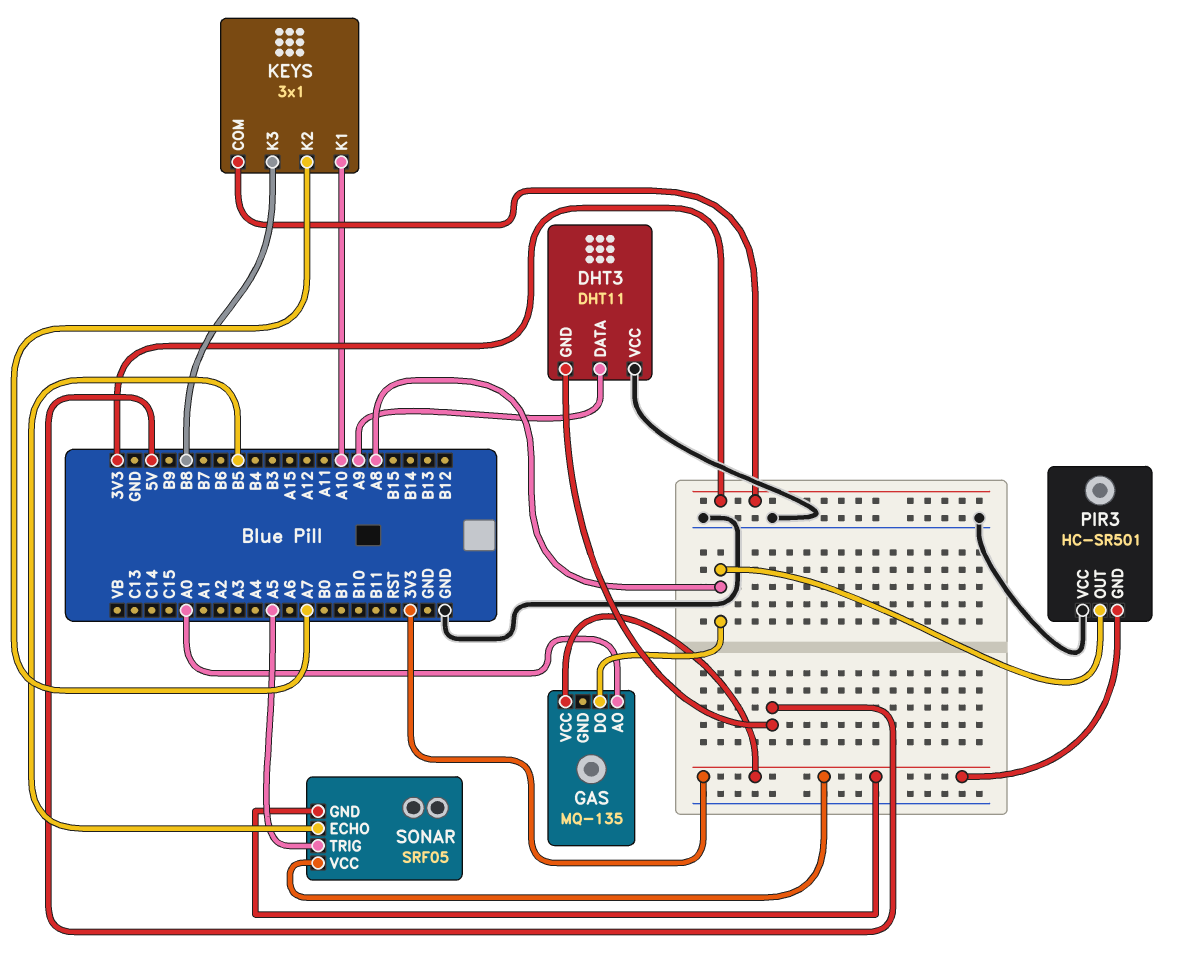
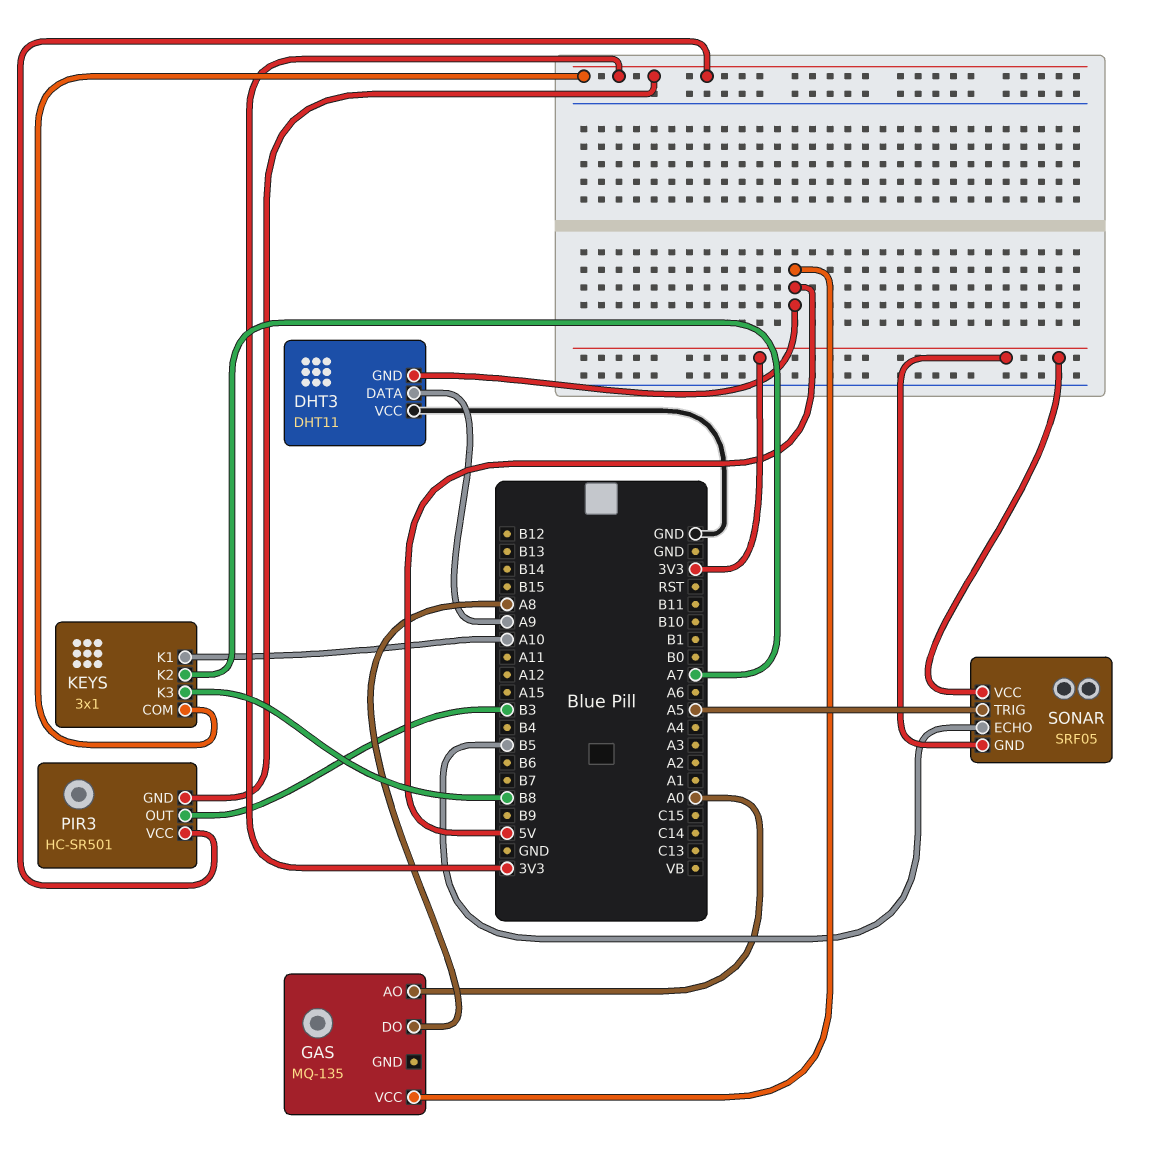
GAS pin VCC: 3V3 -> 5V
PIR3 pin OUT: A8 -> B3
PIR3 pin VCC: GND -> 3V3

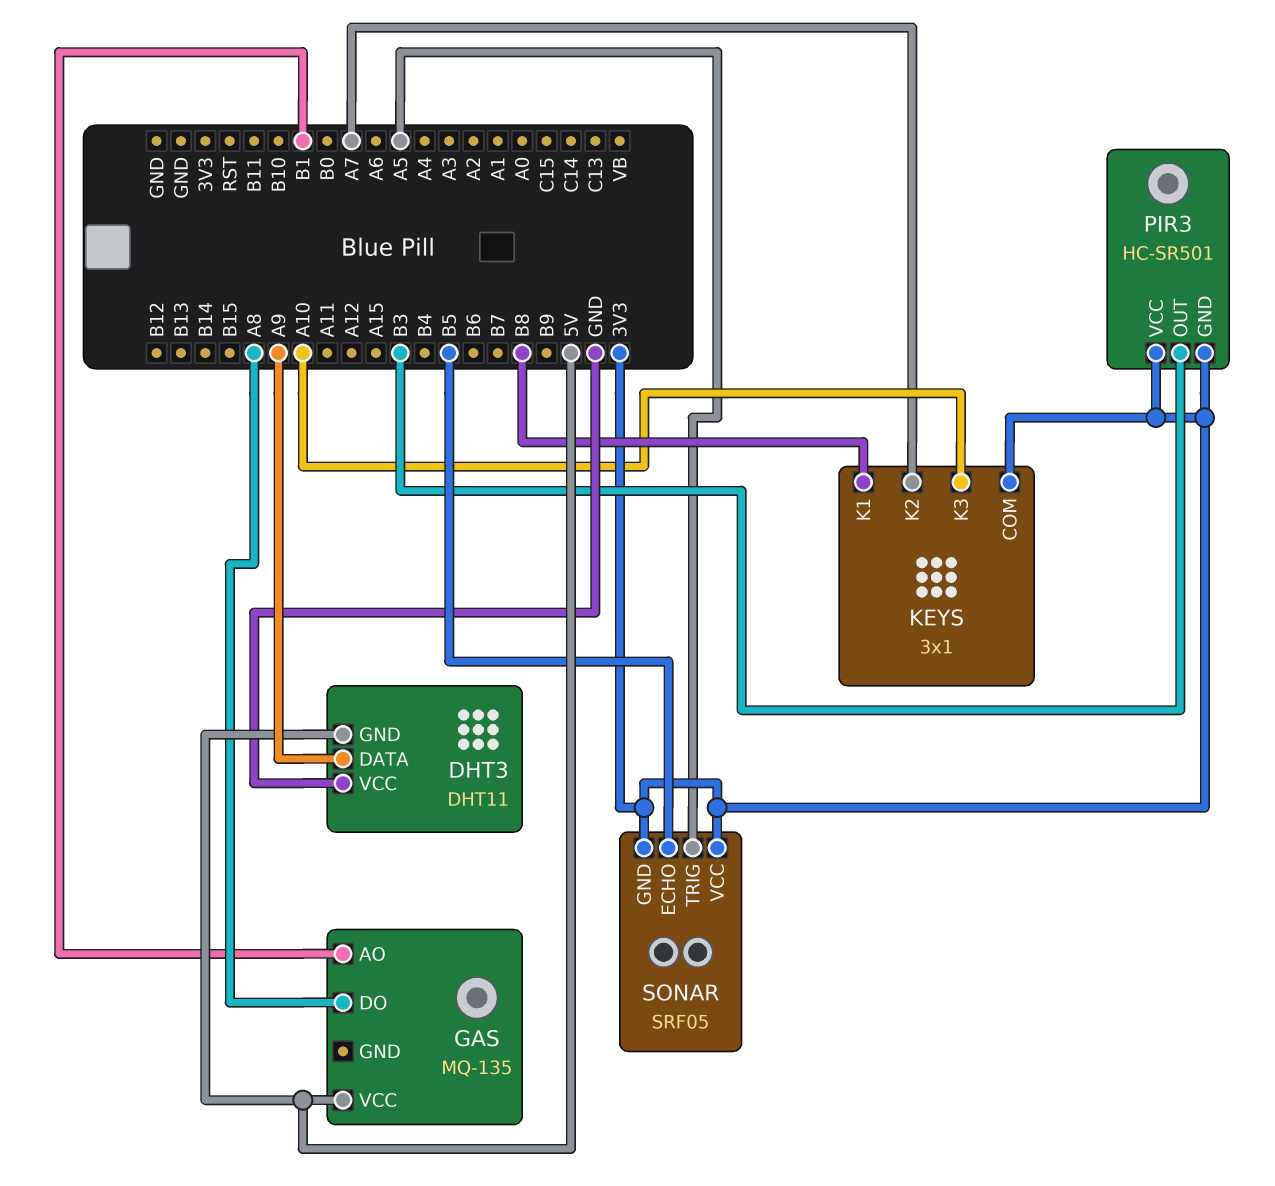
GAS pin AO: A0 -> B1
KEYS pin K1: A10 -> B8
KEYS pin K3: B8 -> A10

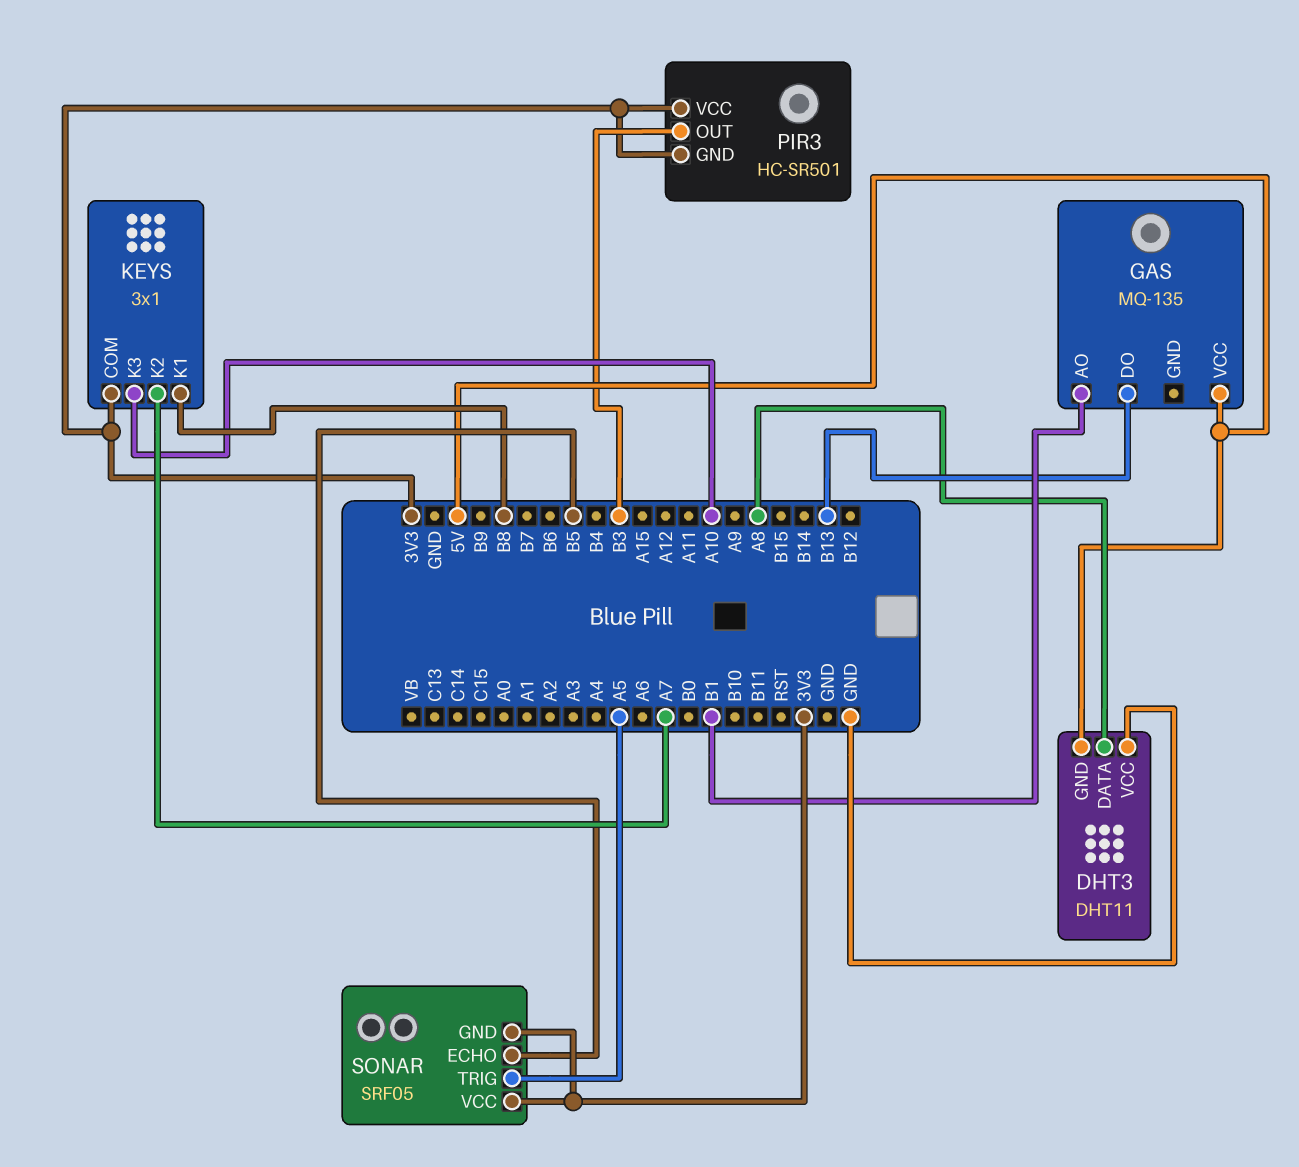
DHT3 pin DATA: A9 -> A8
GAS pin DO: A8 -> B13

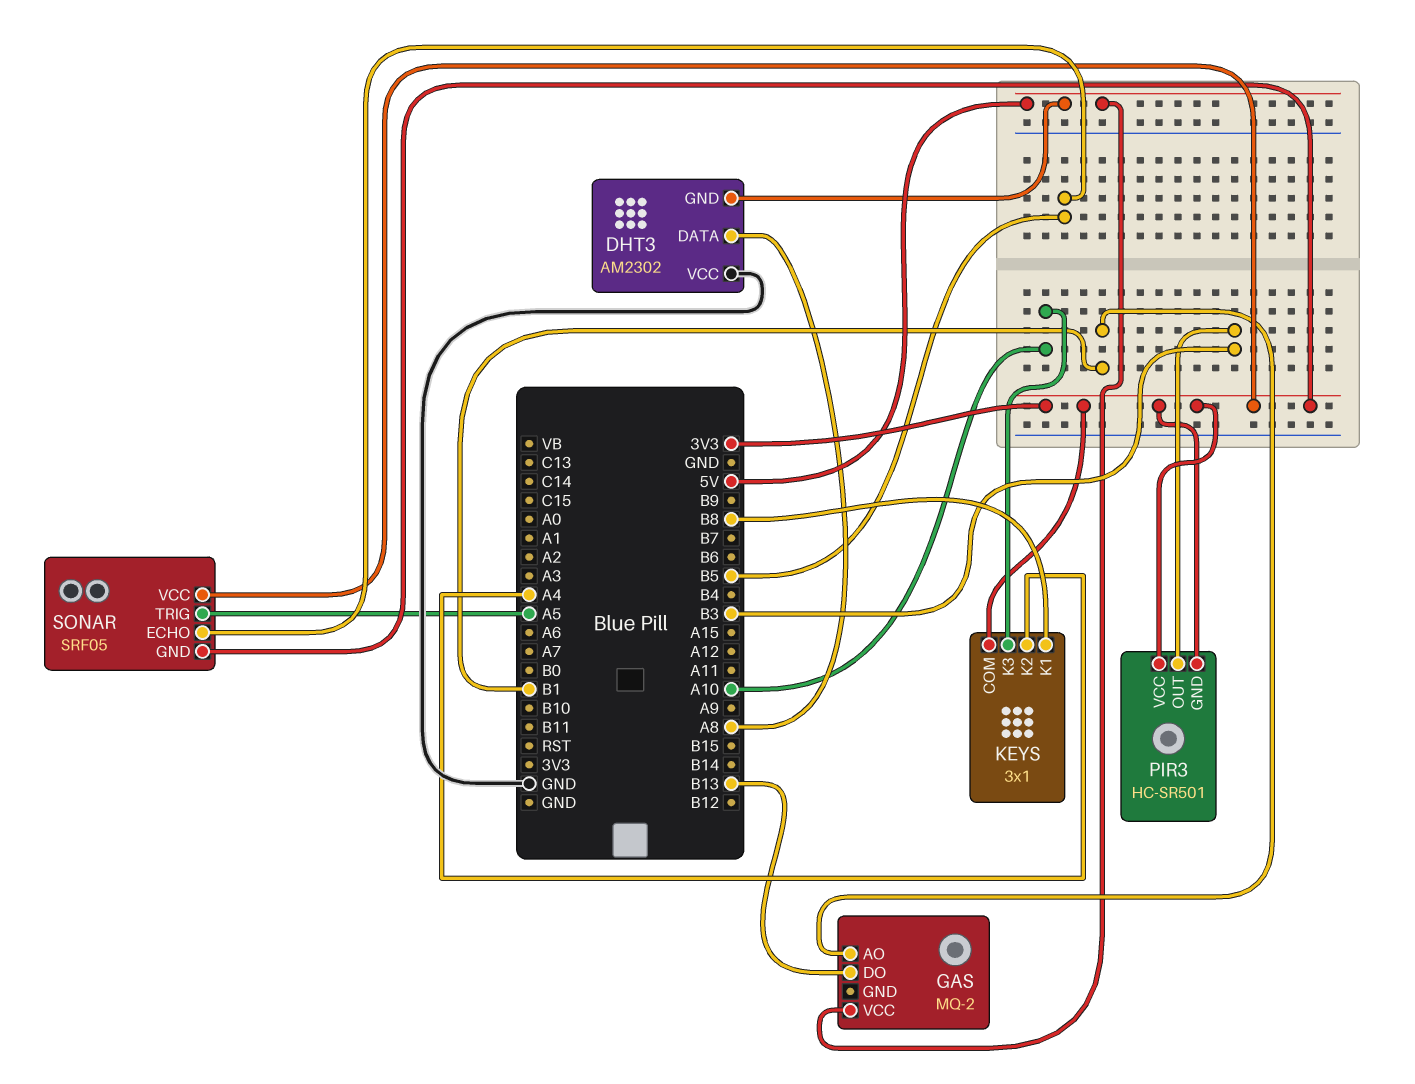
DHT3: DHT11 -> AM2302
GAS: MQ-135 -> MQ-2
KEYS pin K2: A7 -> A4

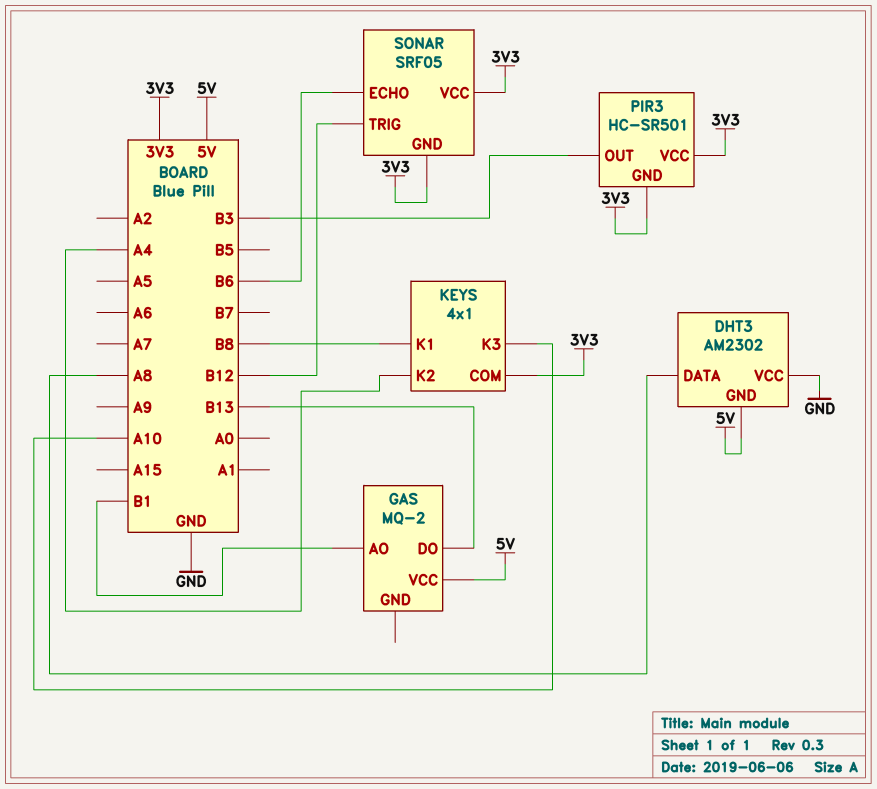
KEYS: 3x1 -> 4x1
SONAR pin ECHO: B5 -> B6
SONAR pin TRIG: A5 -> B12

